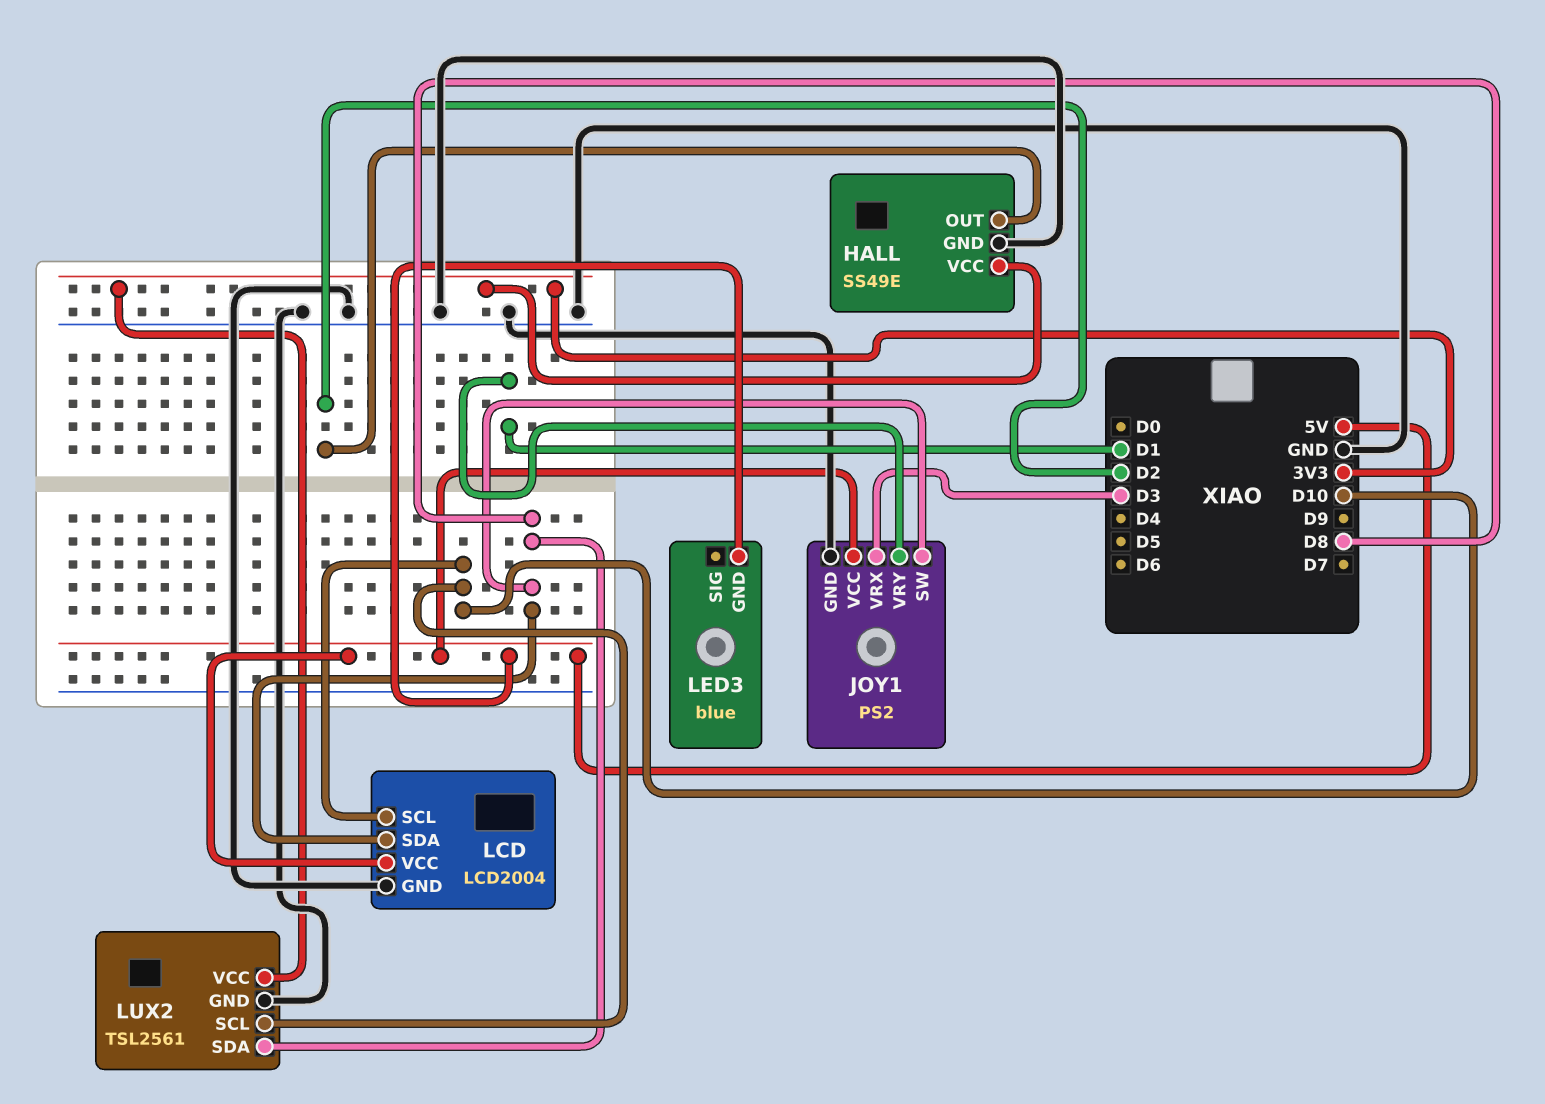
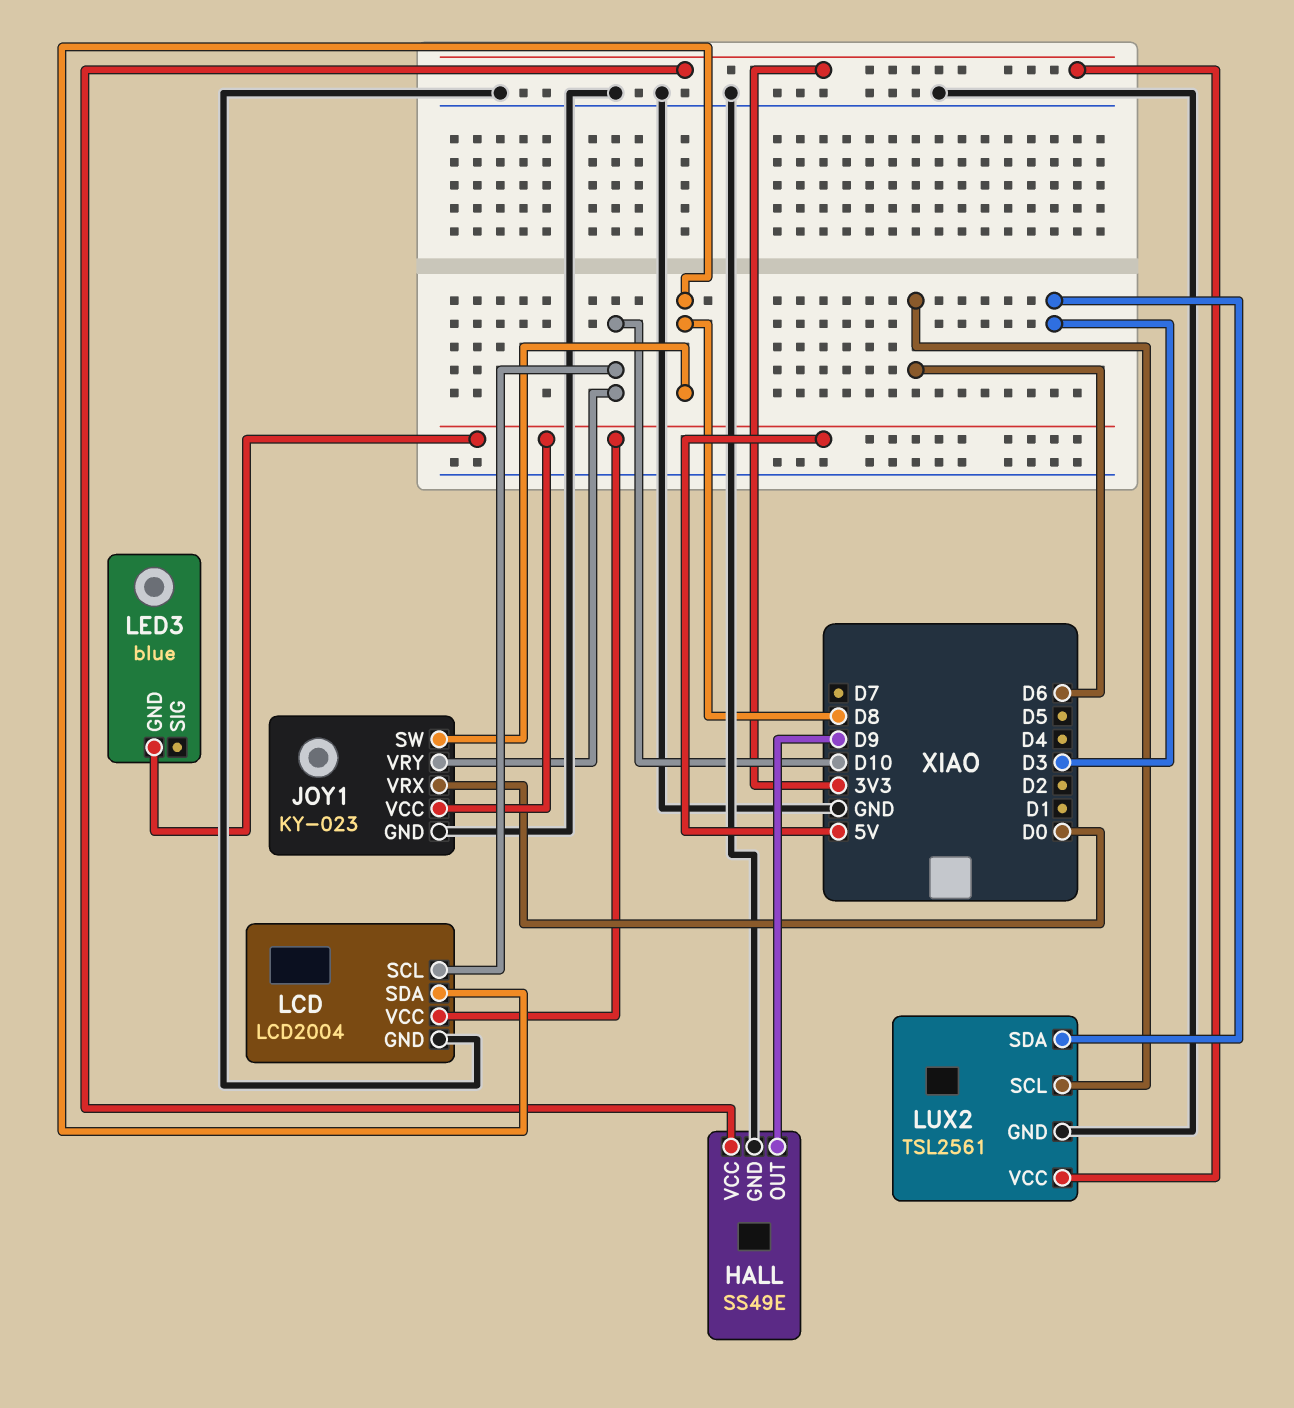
HALL pin OUT: D2 -> D9
JOY1: PS2 -> KY-023
JOY1 pin VRX: D3 -> D0
JOY1 pin VRY: D1 -> D10
LUX2 pin SCL: D10 -> D6
LUX2 pin SDA: D8 -> D3

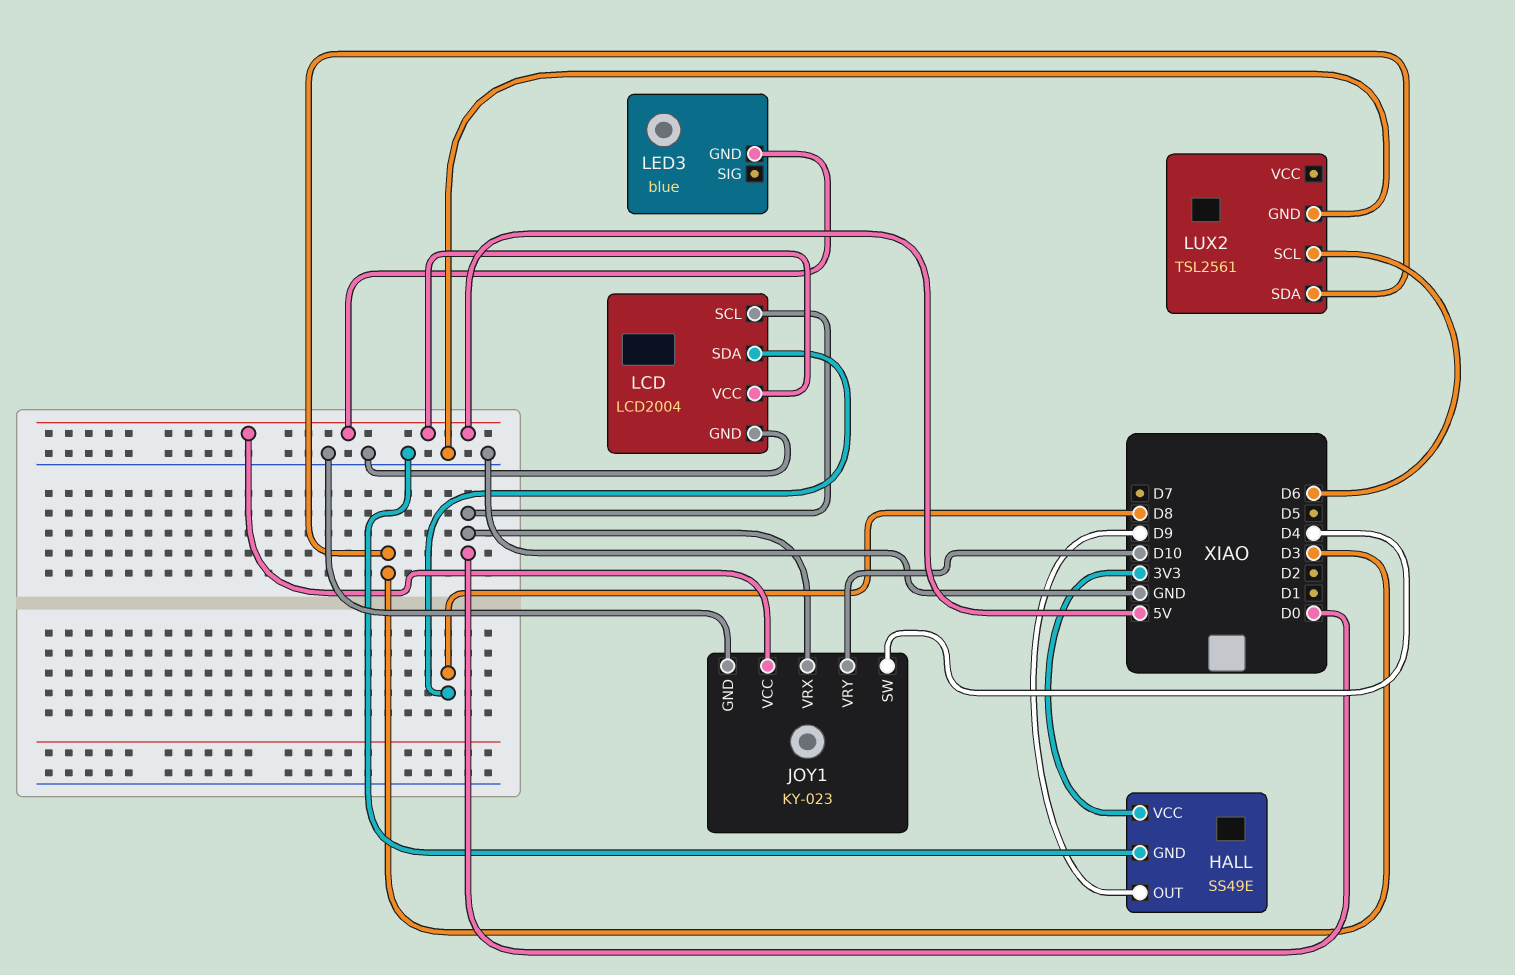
JOY1 pin SW: D8 -> D4
LCD pin SCL: D10 -> D0
LUX2 pin VCC: 3V3 -> none

